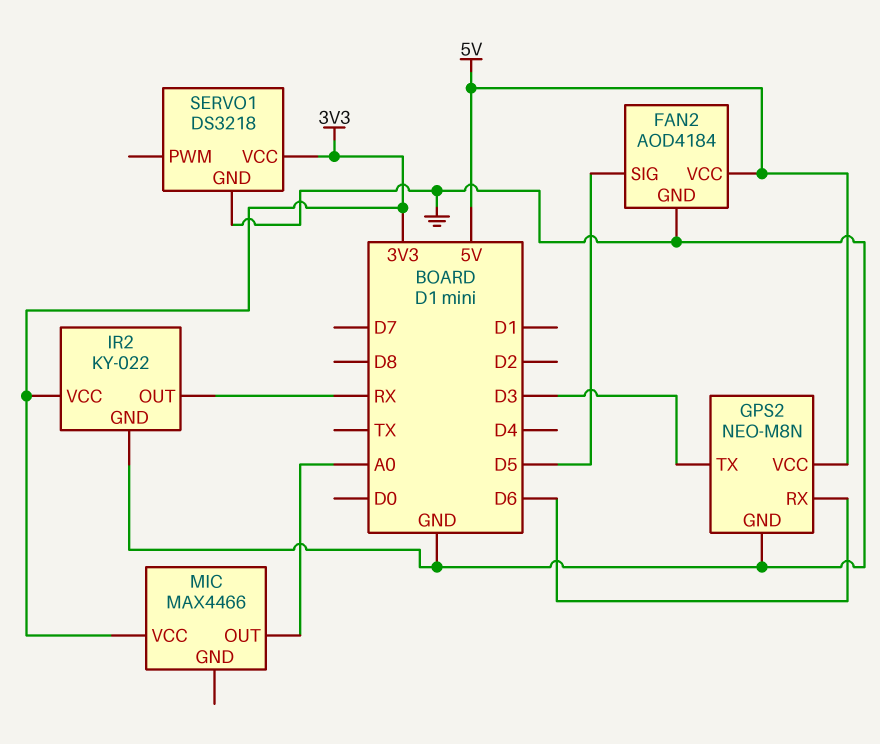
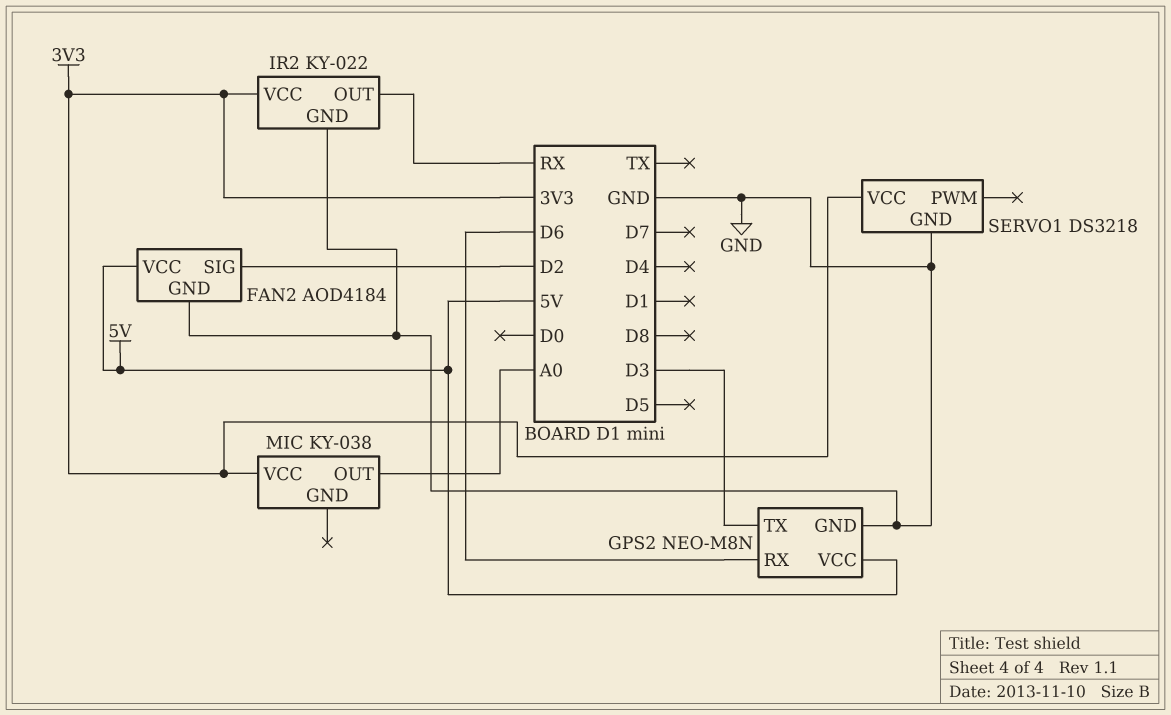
FAN2 pin SIG: D5 -> D2
MIC: MAX4466 -> KY-038

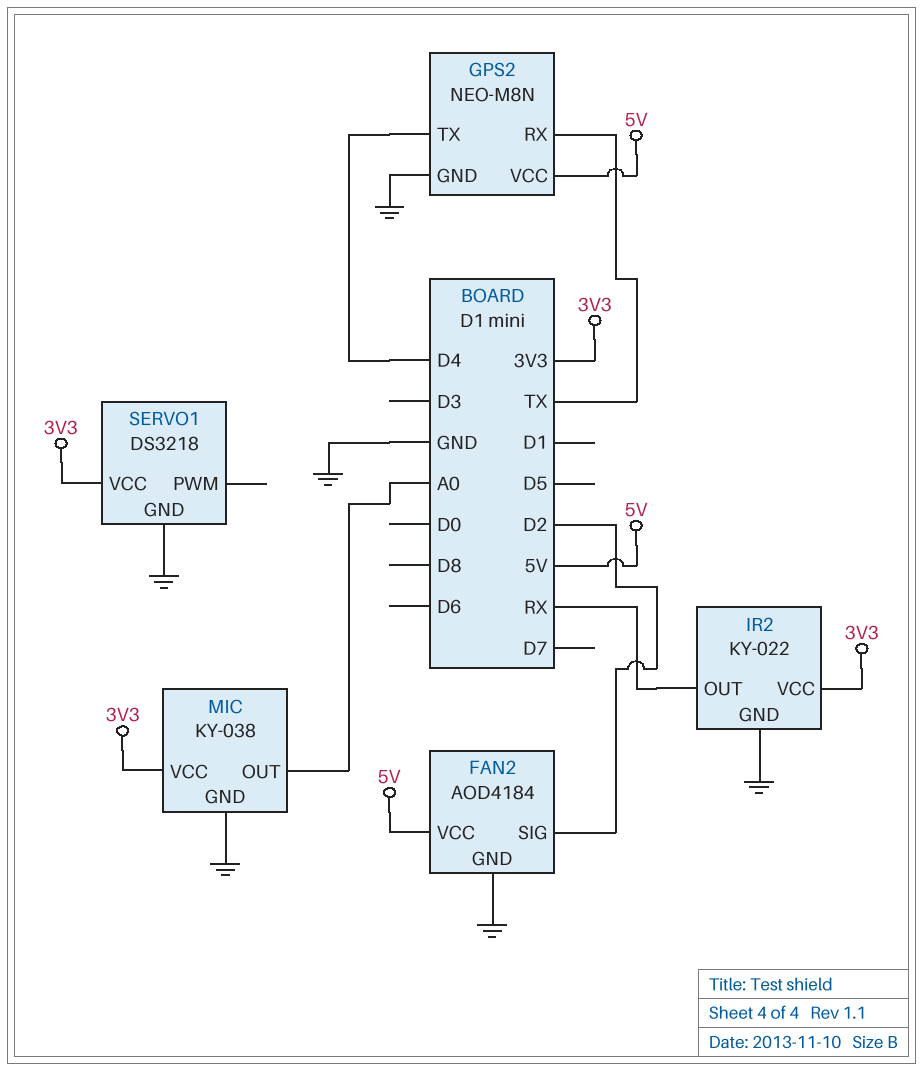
GPS2 pin RX: D6 -> TX
GPS2 pin TX: D3 -> D4
MIC pin GND: none -> GND

